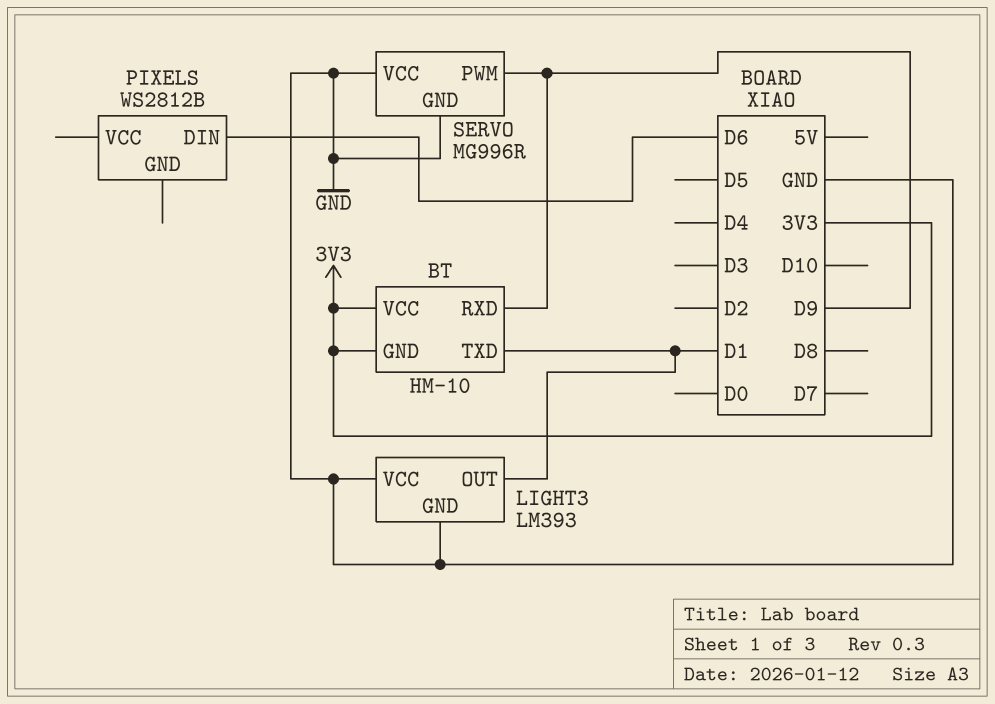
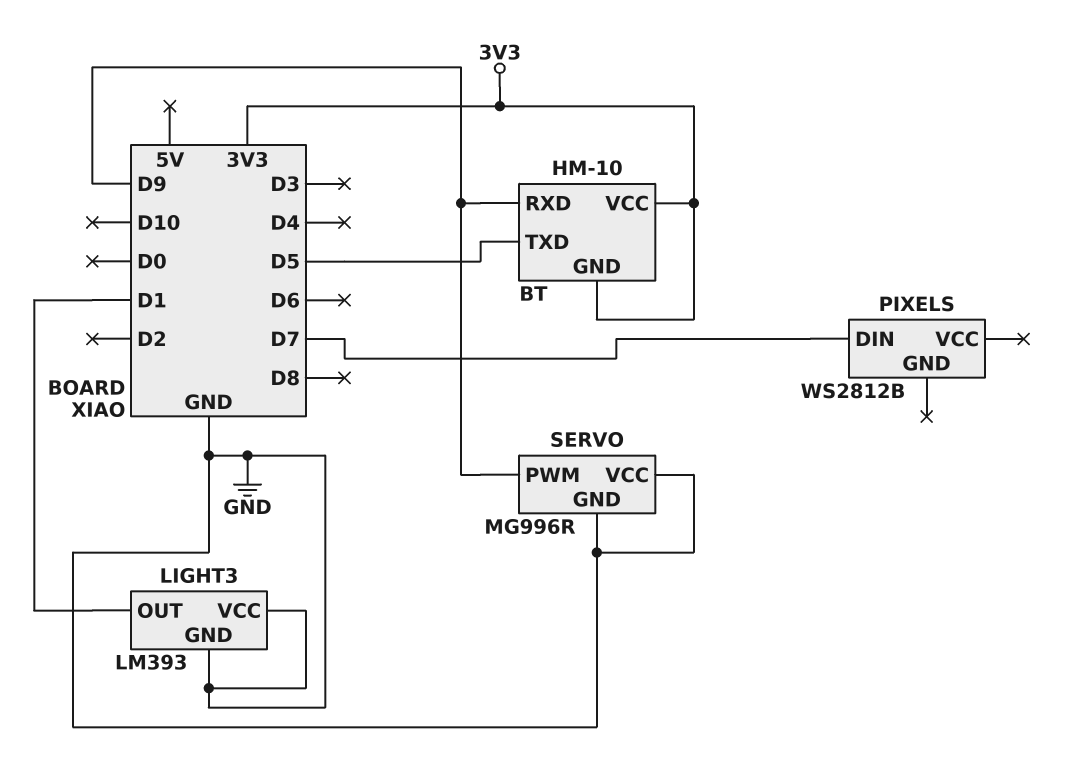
BT pin TXD: D1 -> D5
PIXELS pin DIN: D6 -> D7

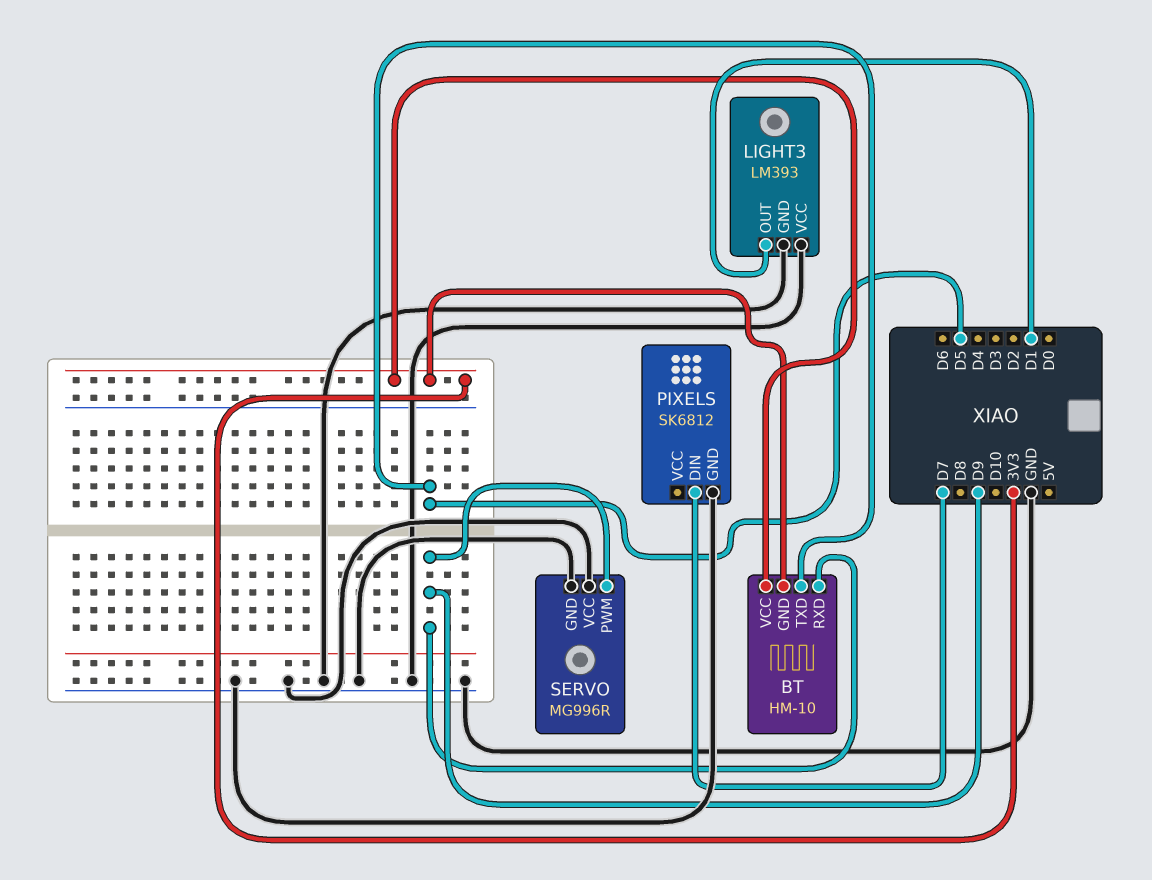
PIXELS: WS2812B -> SK6812
PIXELS pin GND: none -> GND

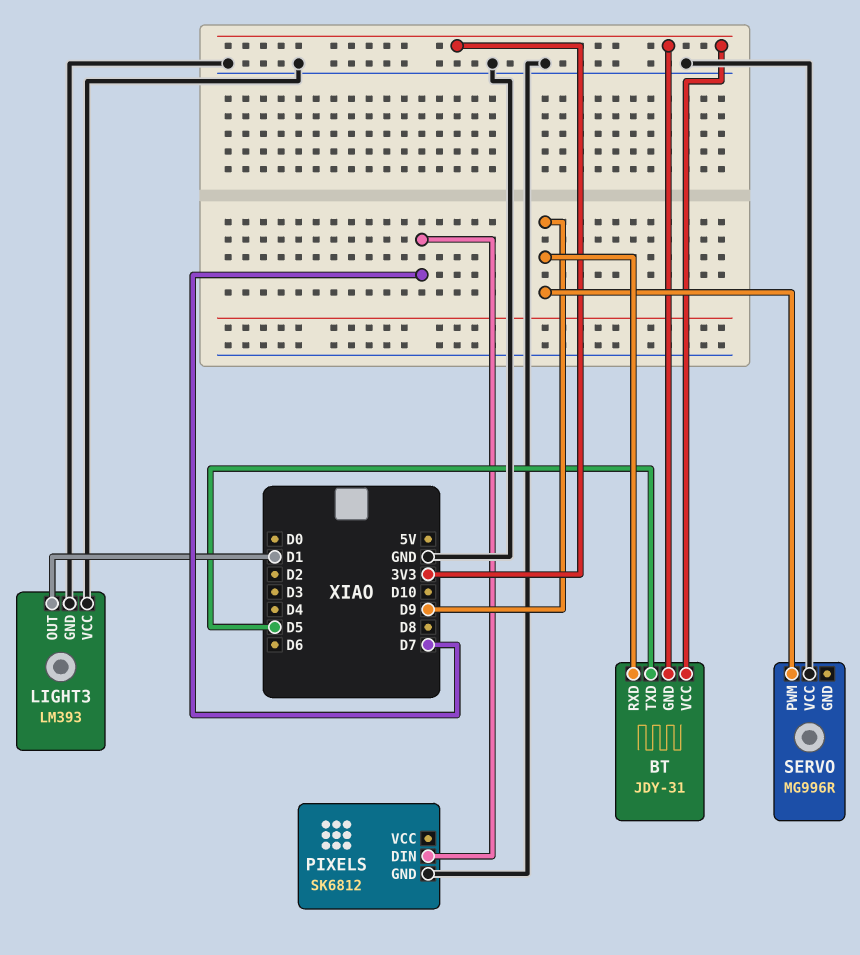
BT: HM-10 -> JDY-31
SERVO pin GND: GND -> none

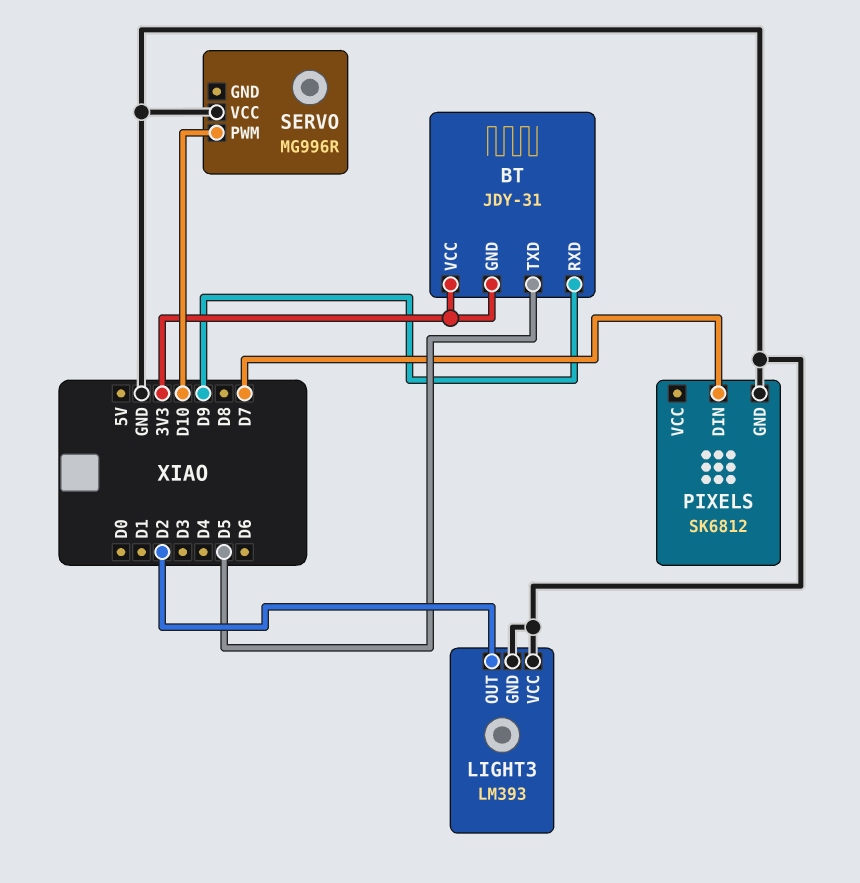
LIGHT3 pin OUT: D1 -> D2
SERVO pin PWM: D9 -> D10

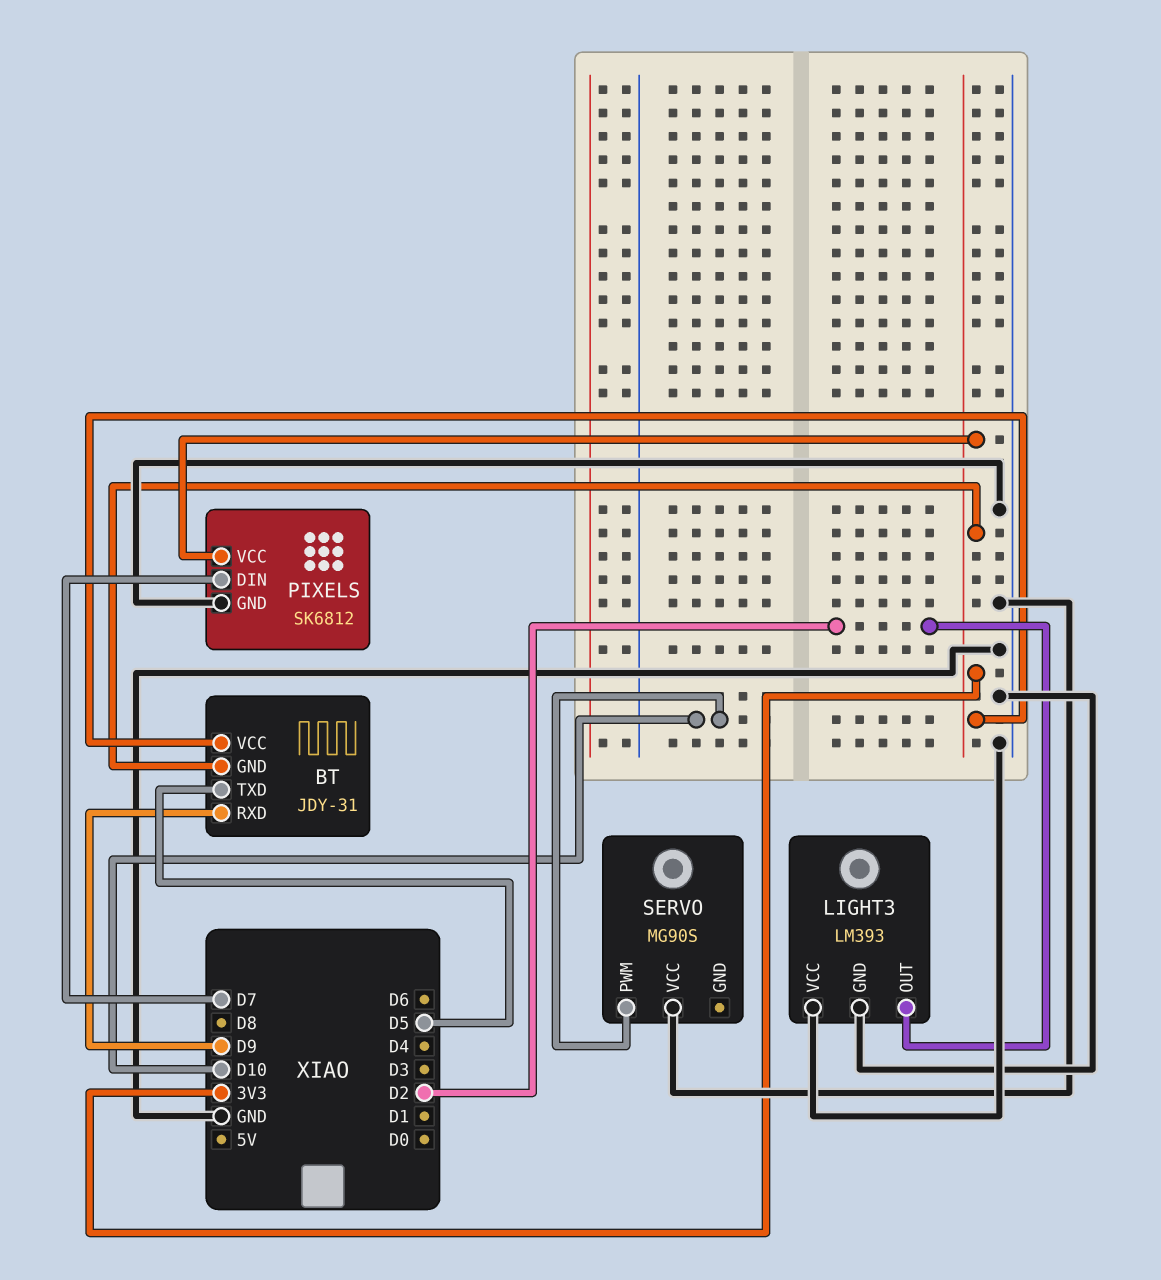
PIXELS pin VCC: none -> 3V3
SERVO: MG996R -> MG90S

